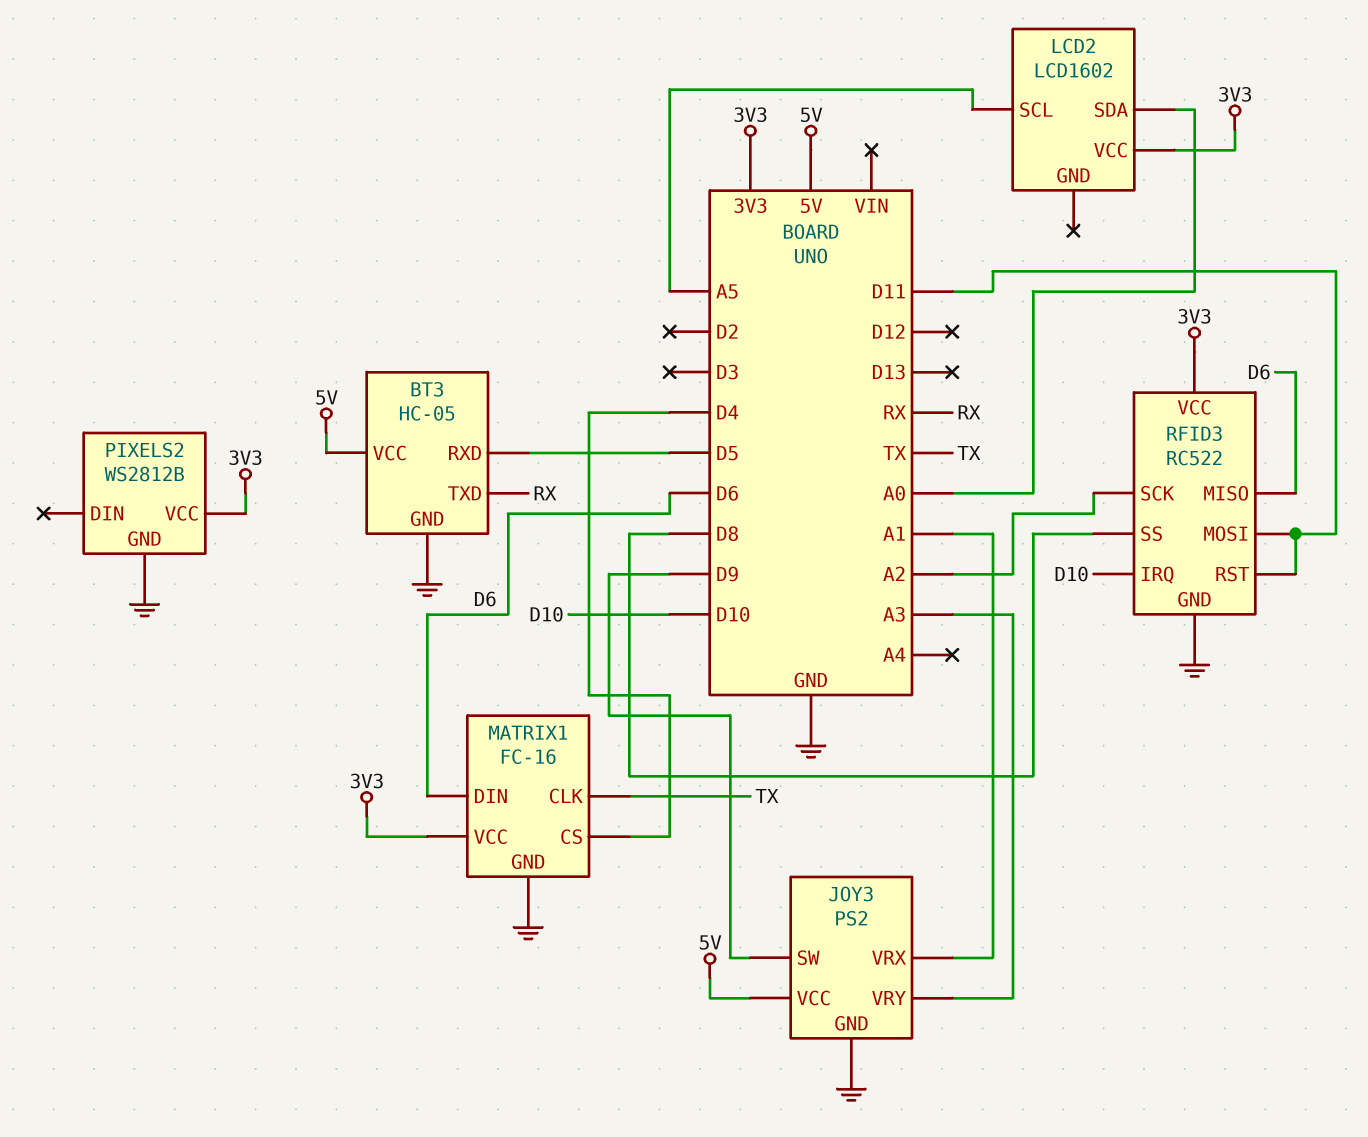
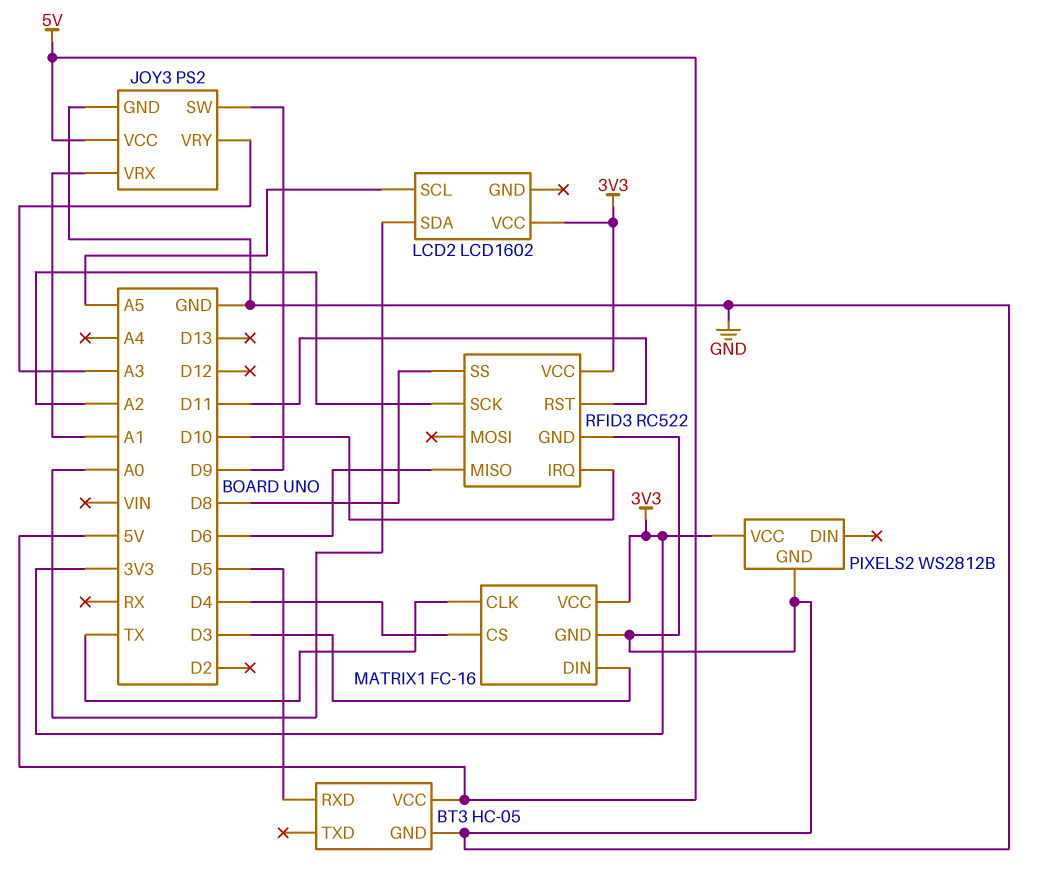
BT3 pin TXD: RX -> none
MATRIX1 pin DIN: D6 -> D3
RFID3 pin MOSI: D11 -> none

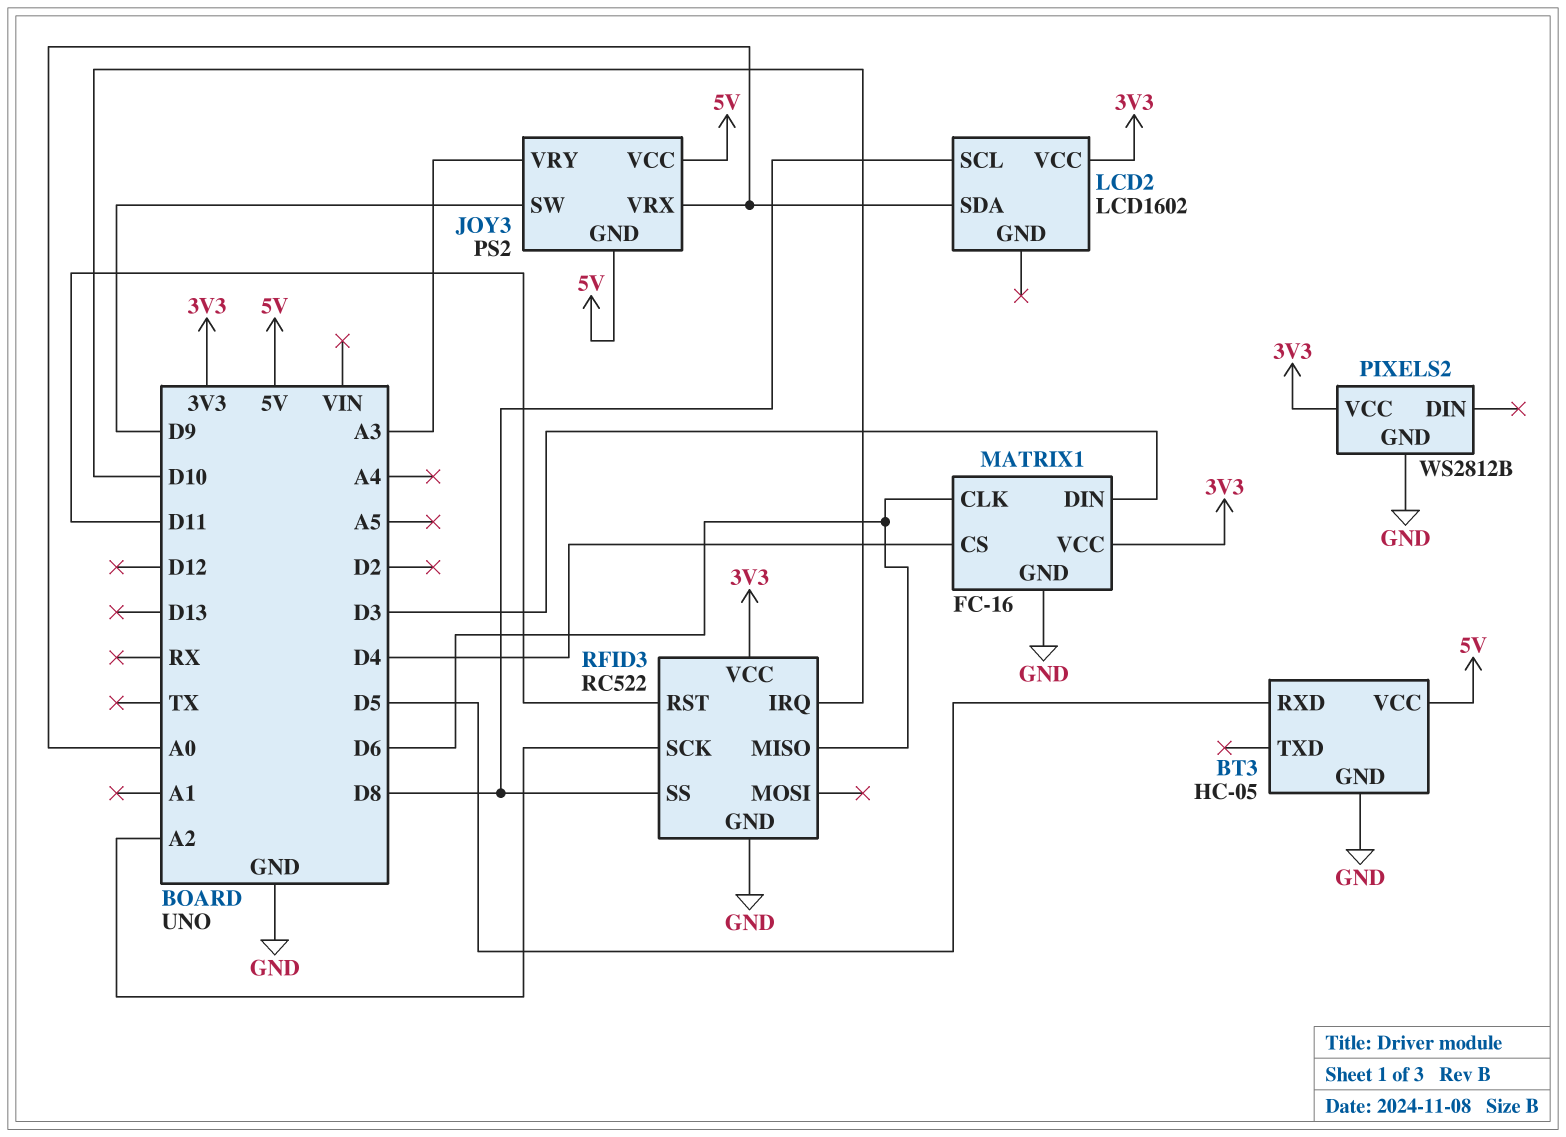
JOY3 pin GND: GND -> 5V
JOY3 pin VRX: A1 -> A0
LCD2 pin SCL: A5 -> D8
MATRIX1 pin CLK: TX -> D6

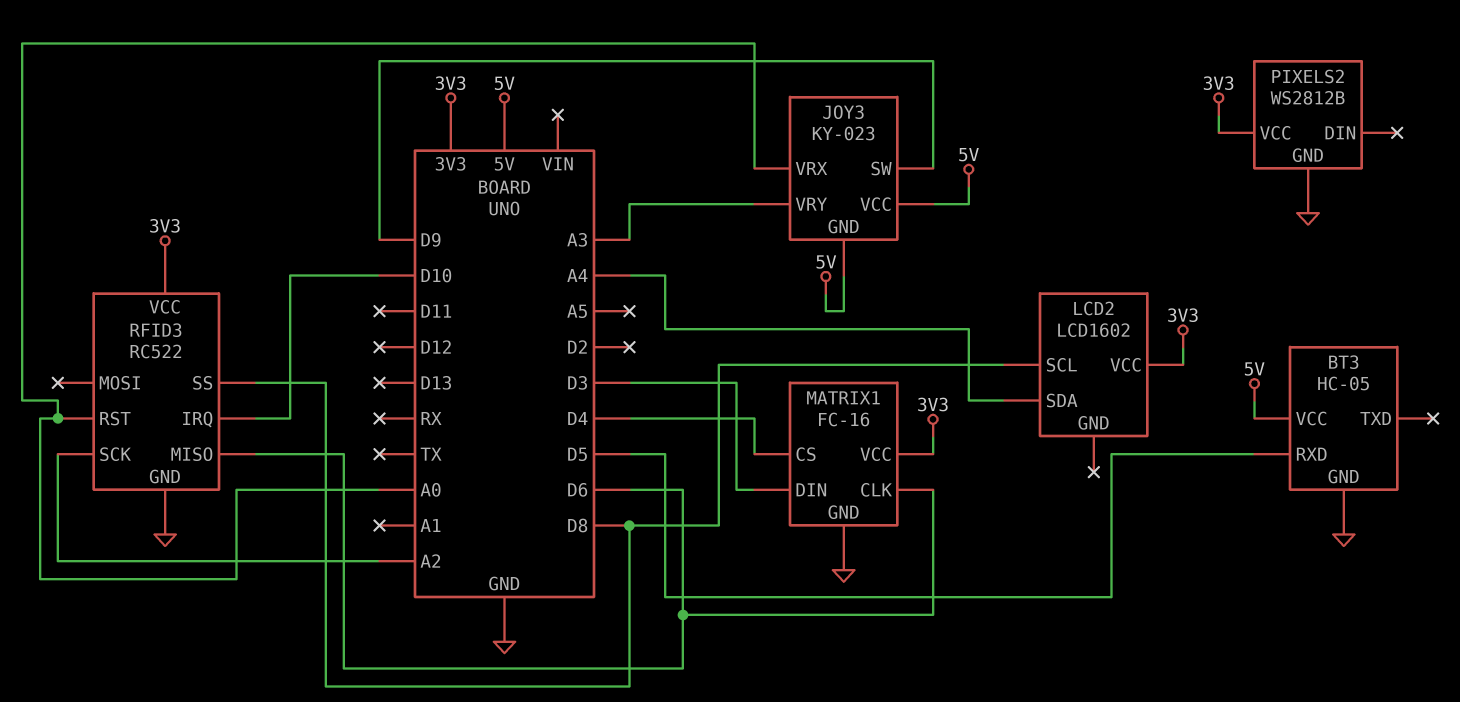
JOY3: PS2 -> KY-023
LCD2 pin SDA: A0 -> A4
RFID3 pin RST: D11 -> A0

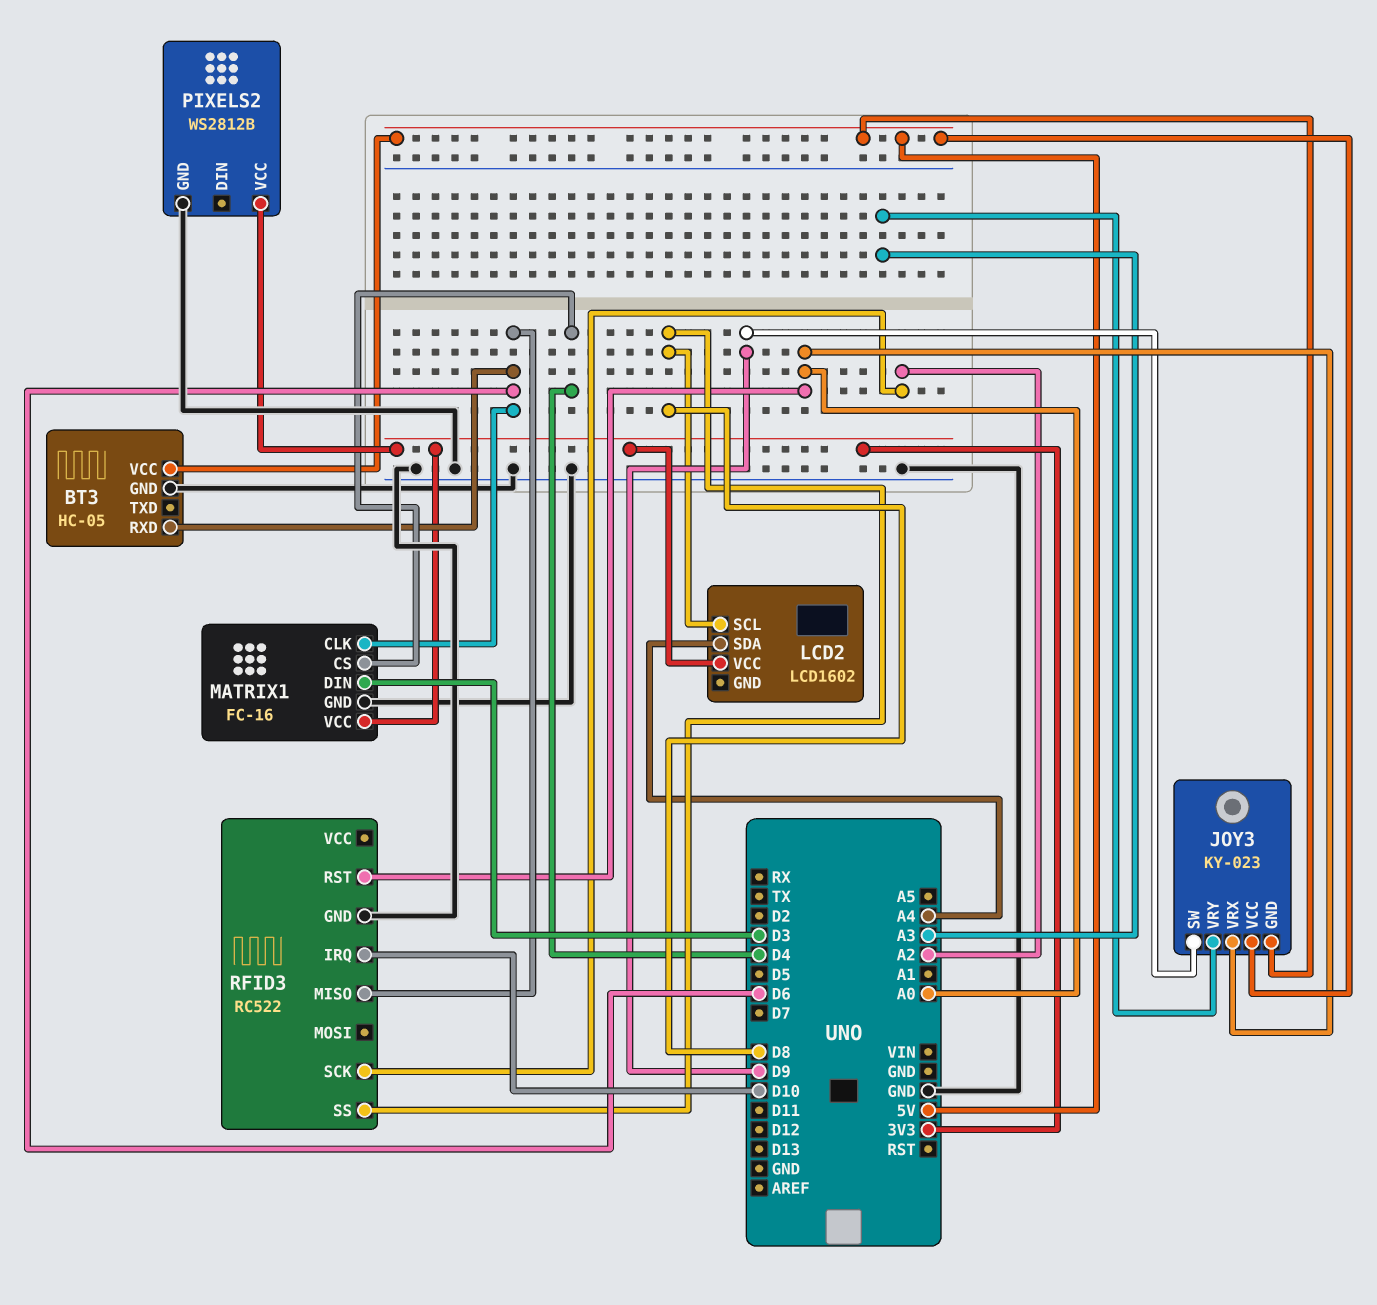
BT3 pin RXD: D5 -> D6
RFID3 pin VCC: 3V3 -> none

